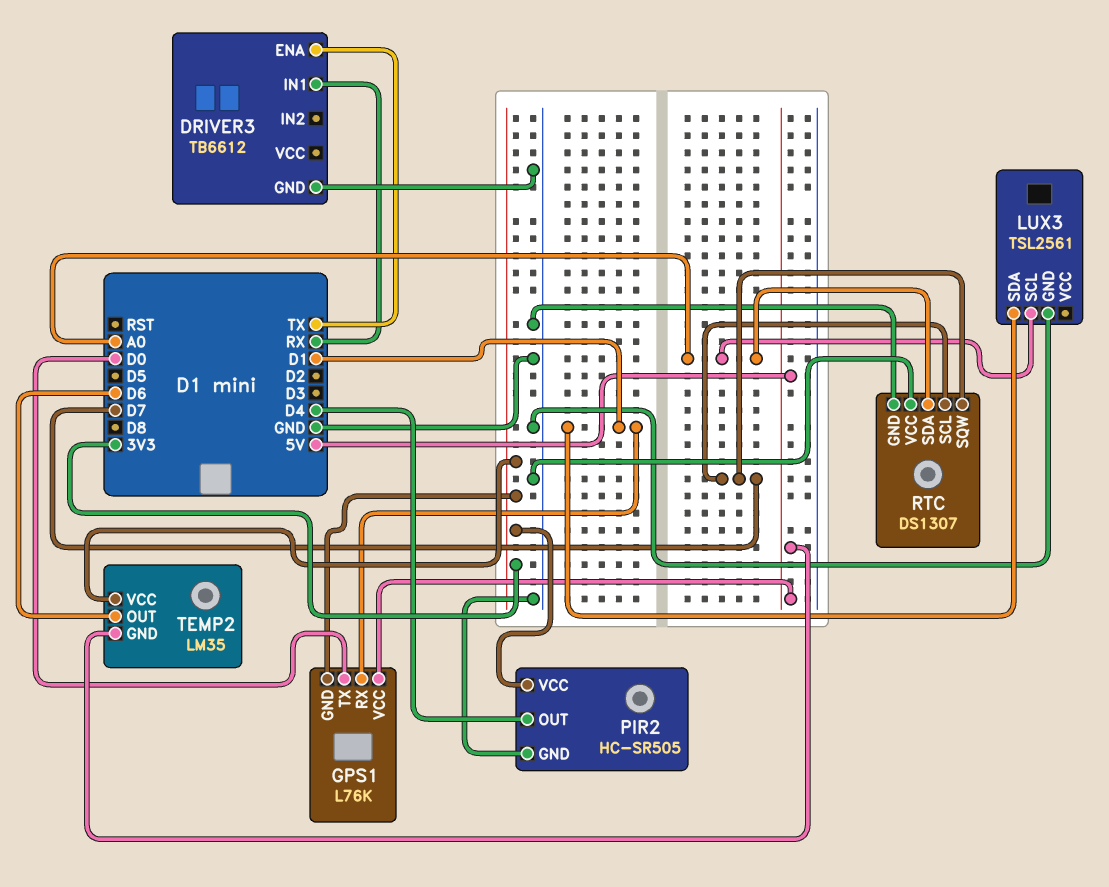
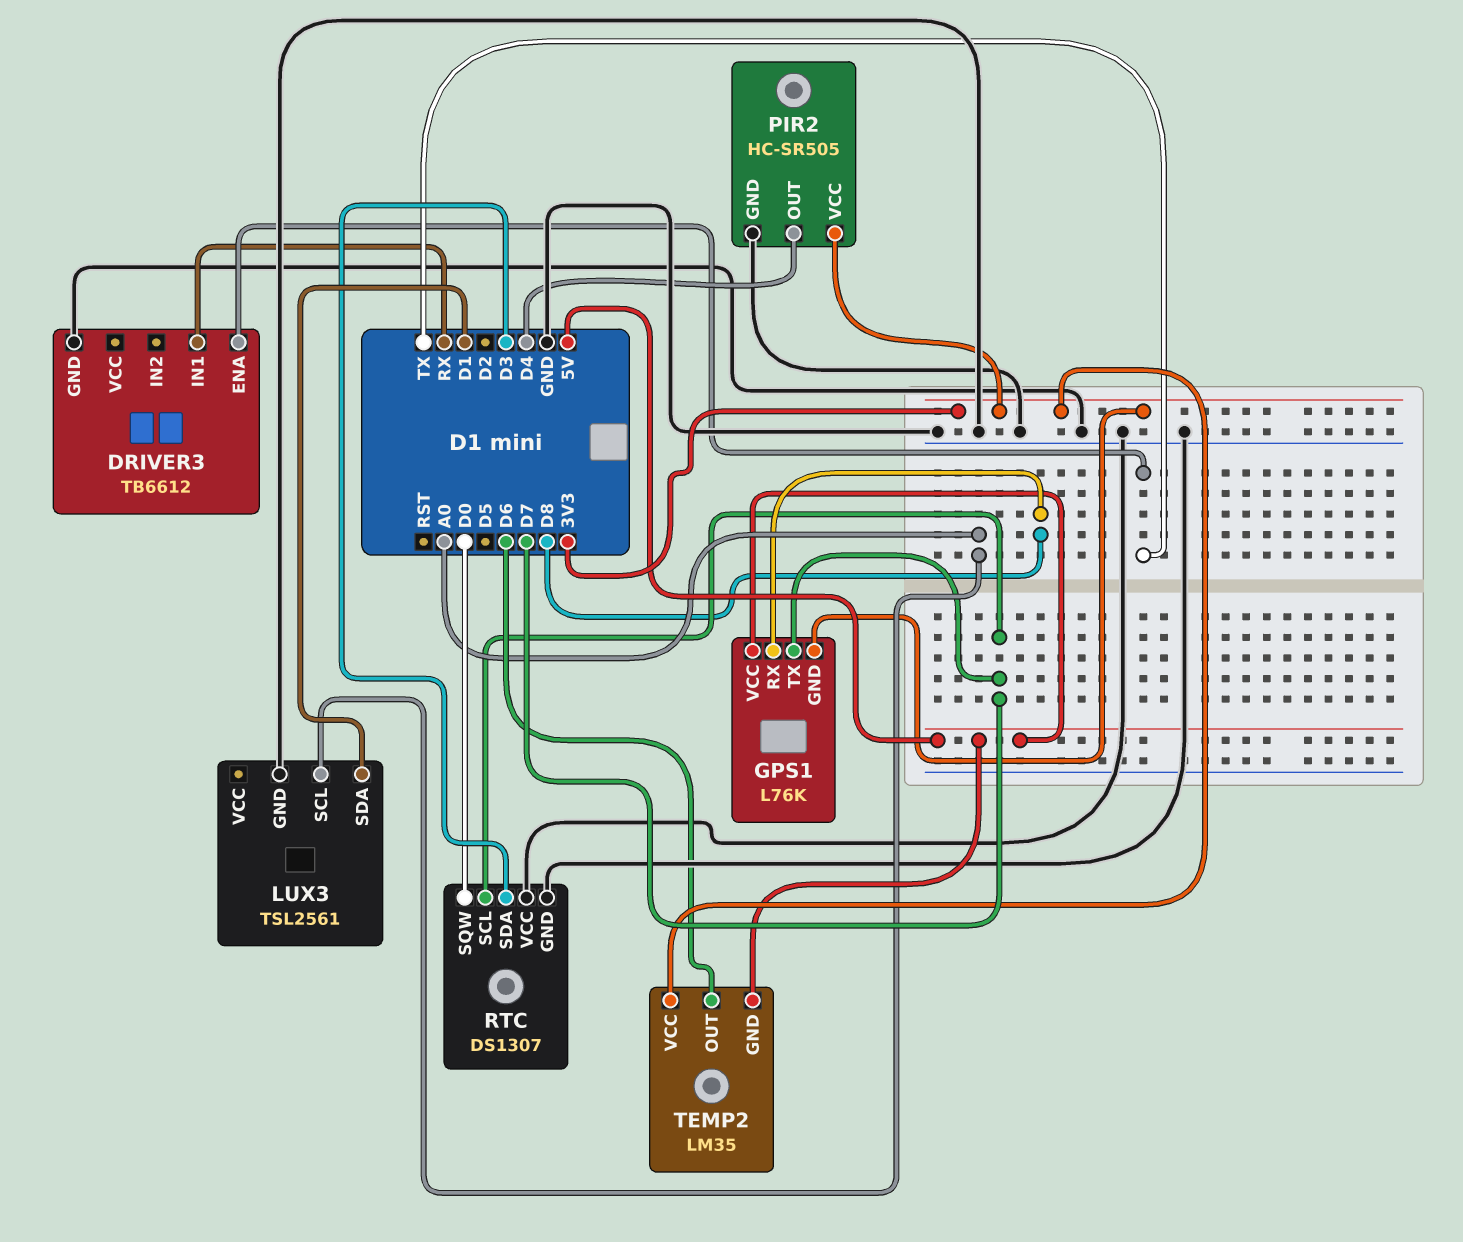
GPS1 pin RX: D1 -> D8
GPS1 pin TX: D0 -> D7
RTC pin SDA: A0 -> D3
RTC pin SQW: D7 -> D0

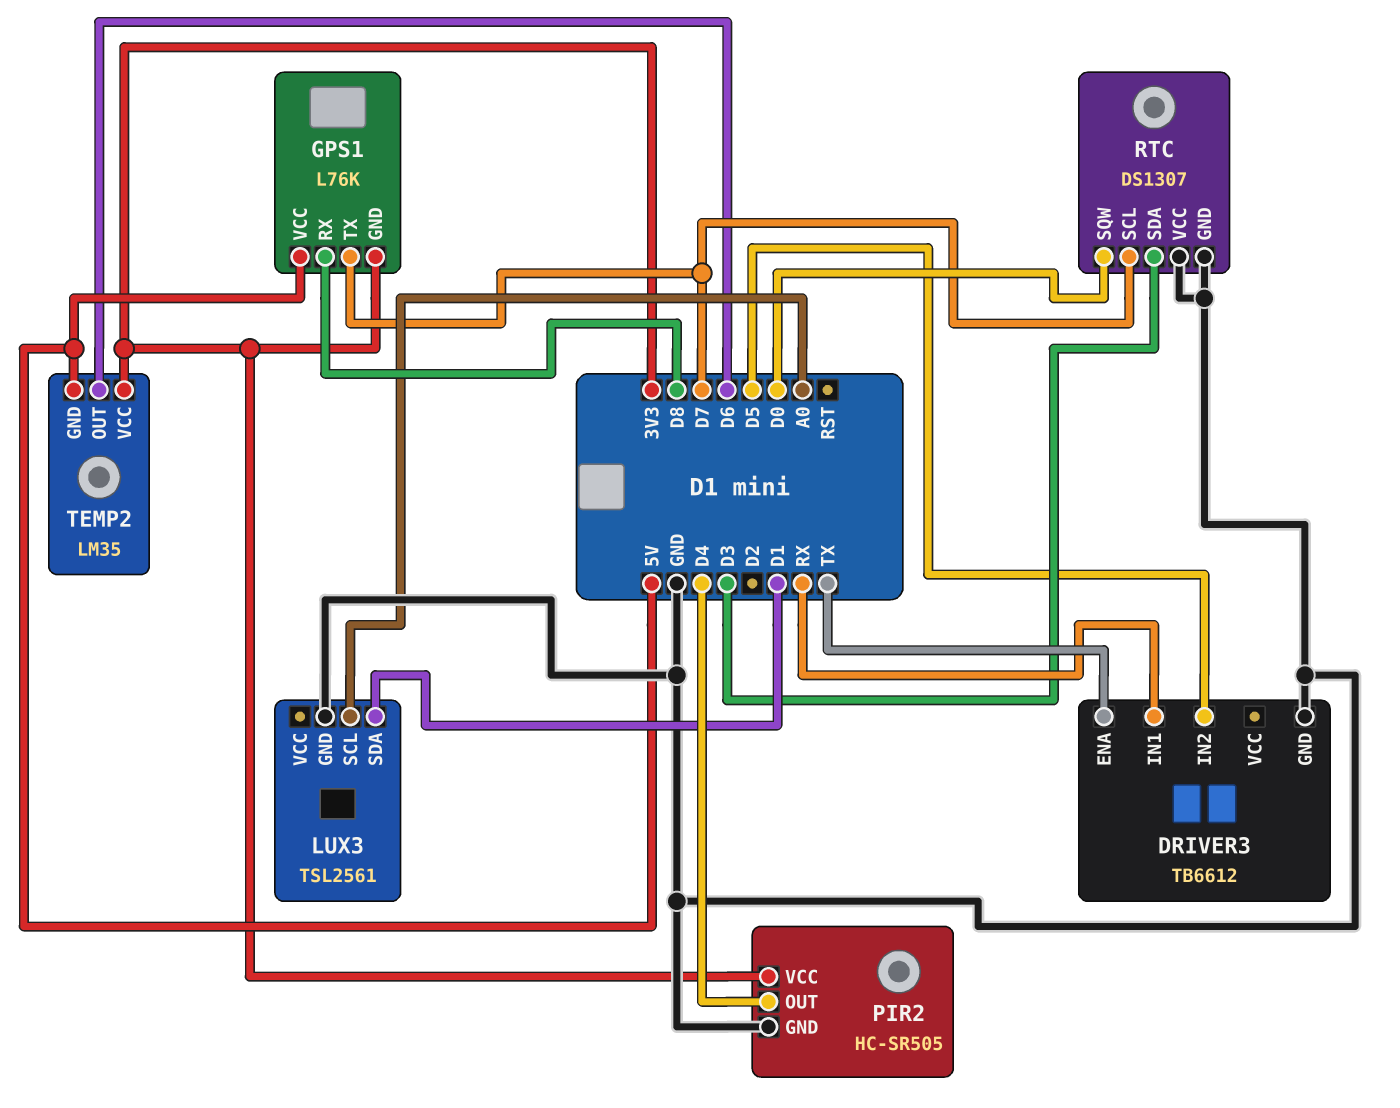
DRIVER3 pin IN2: none -> D5

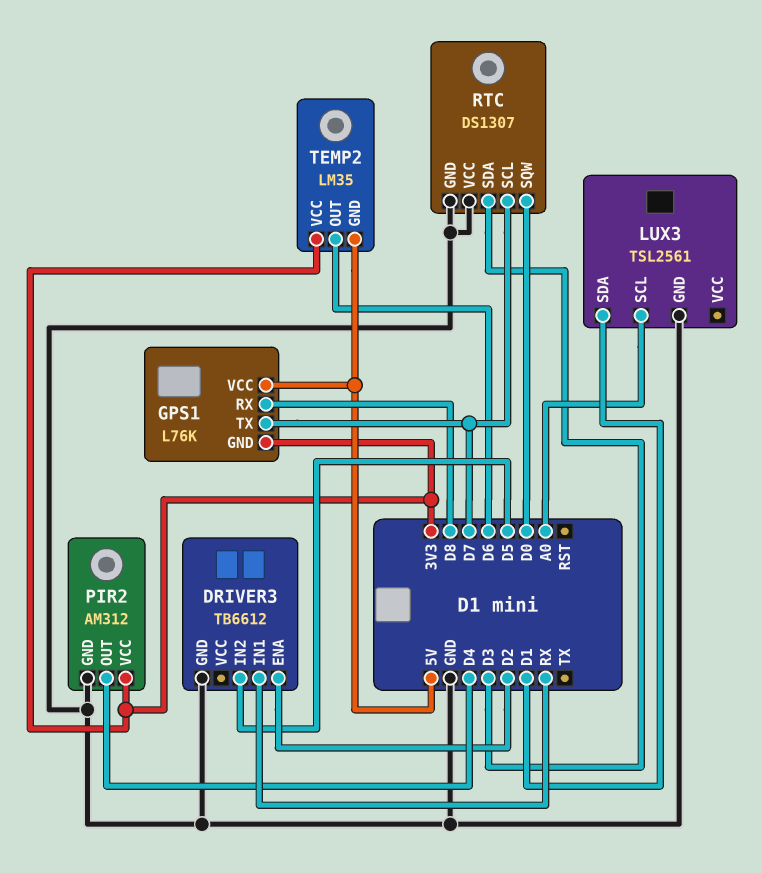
DRIVER3 pin ENA: TX -> D2
PIR2: HC-SR505 -> AM312

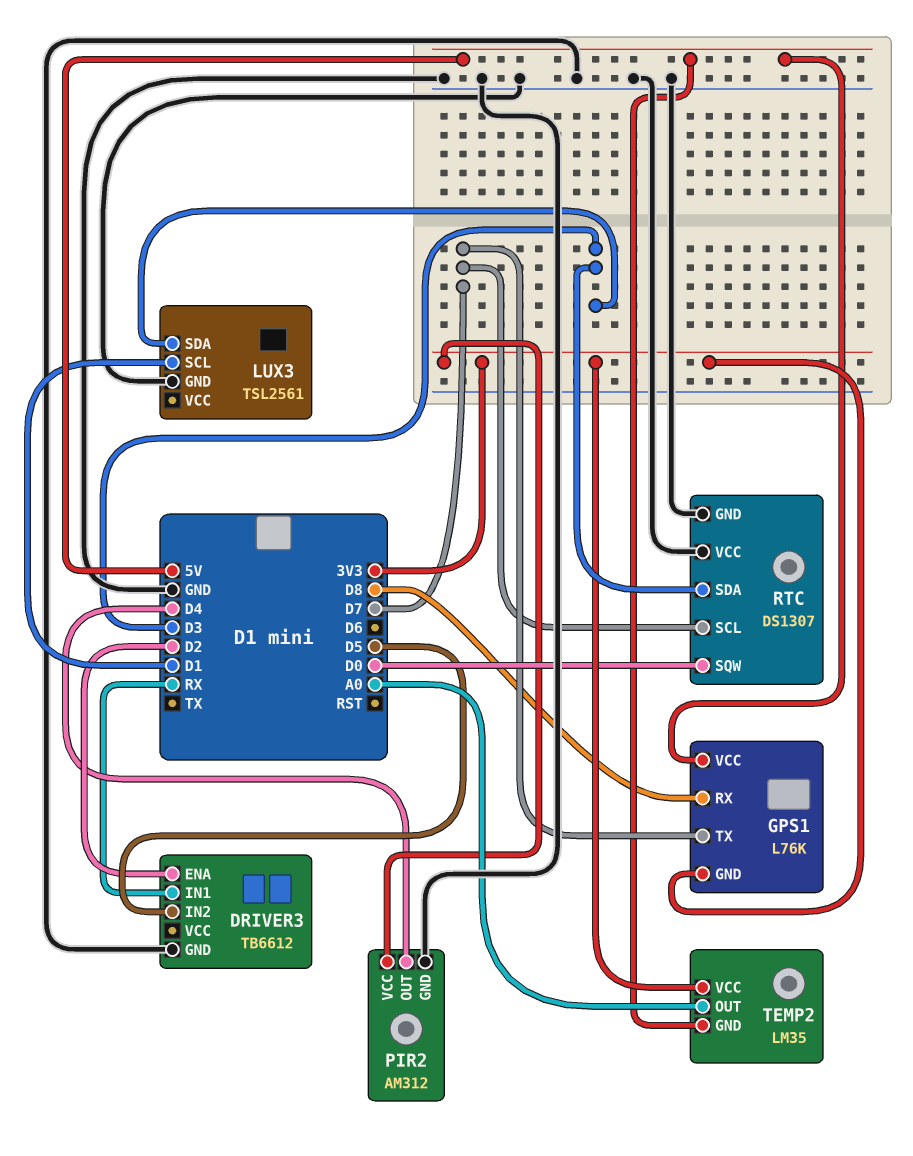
LUX3 pin SCL: A0 -> D1
LUX3 pin SDA: D1 -> D3
TEMP2 pin OUT: D6 -> A0

